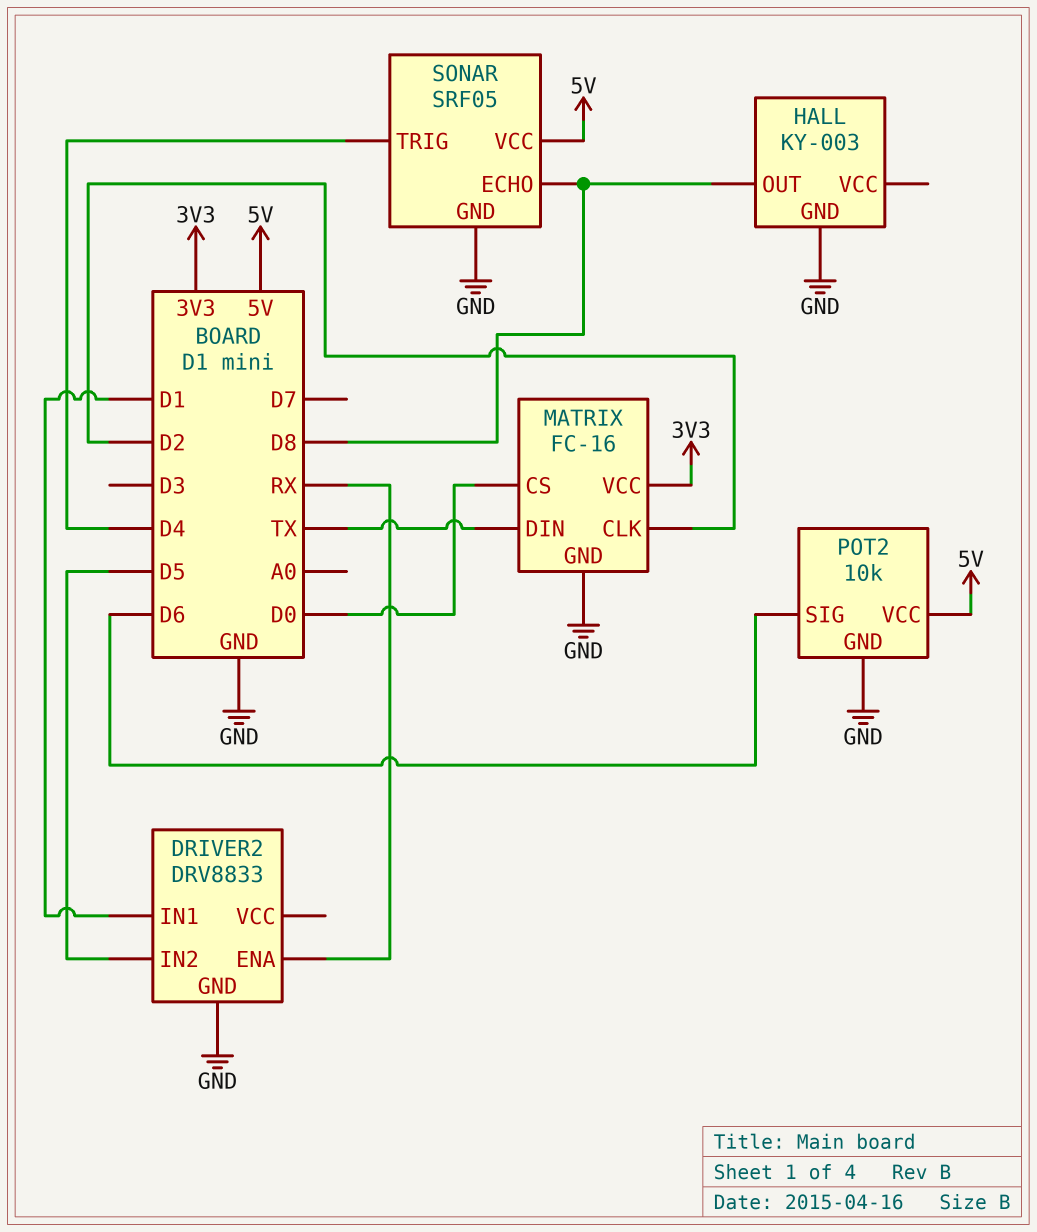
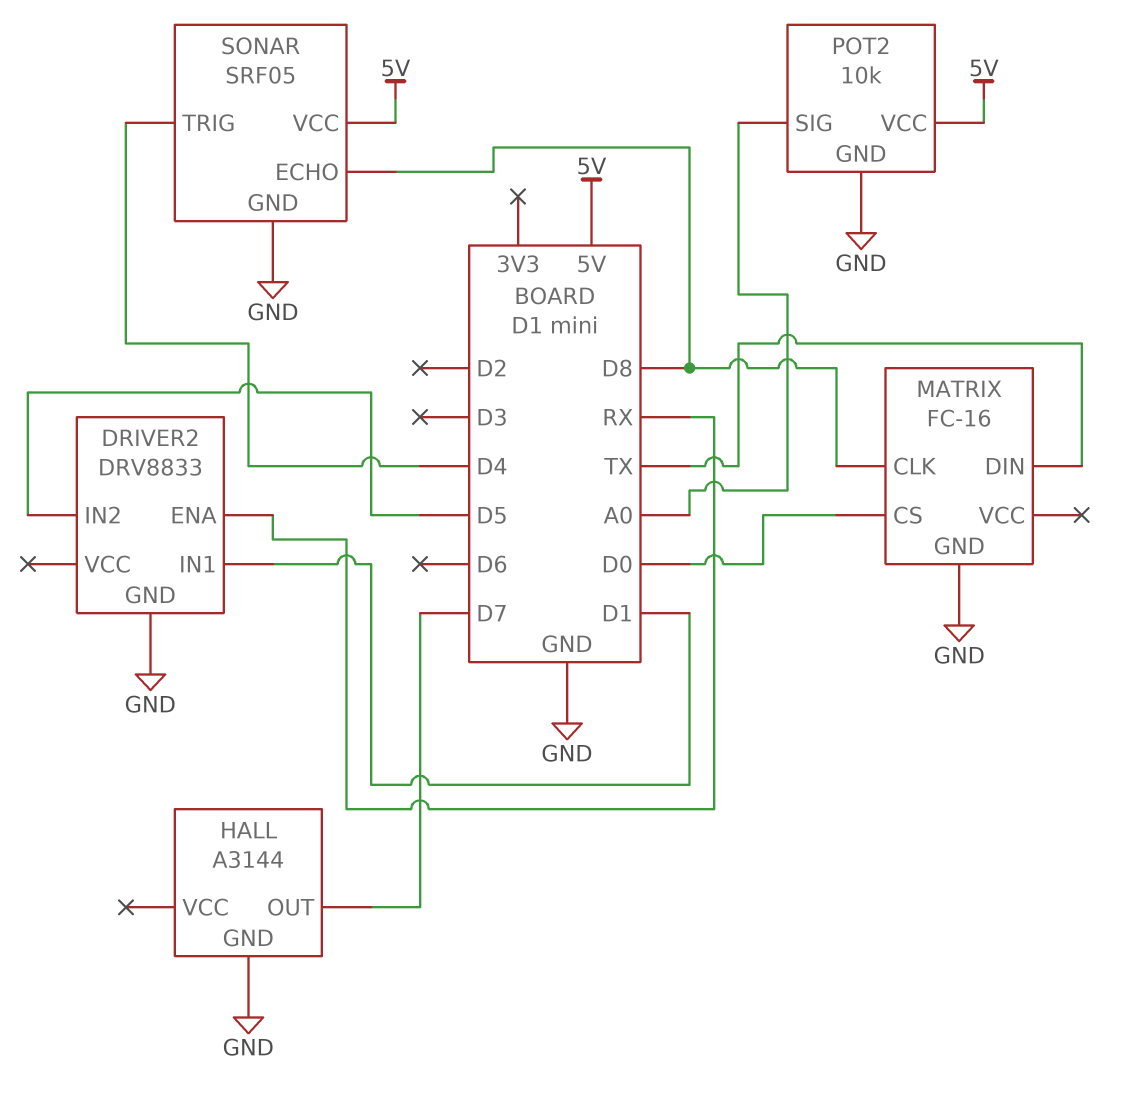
HALL: KY-003 -> A3144
HALL pin OUT: D8 -> D7
MATRIX pin CLK: D2 -> D8
MATRIX pin VCC: 3V3 -> none
POT2 pin SIG: D6 -> A0

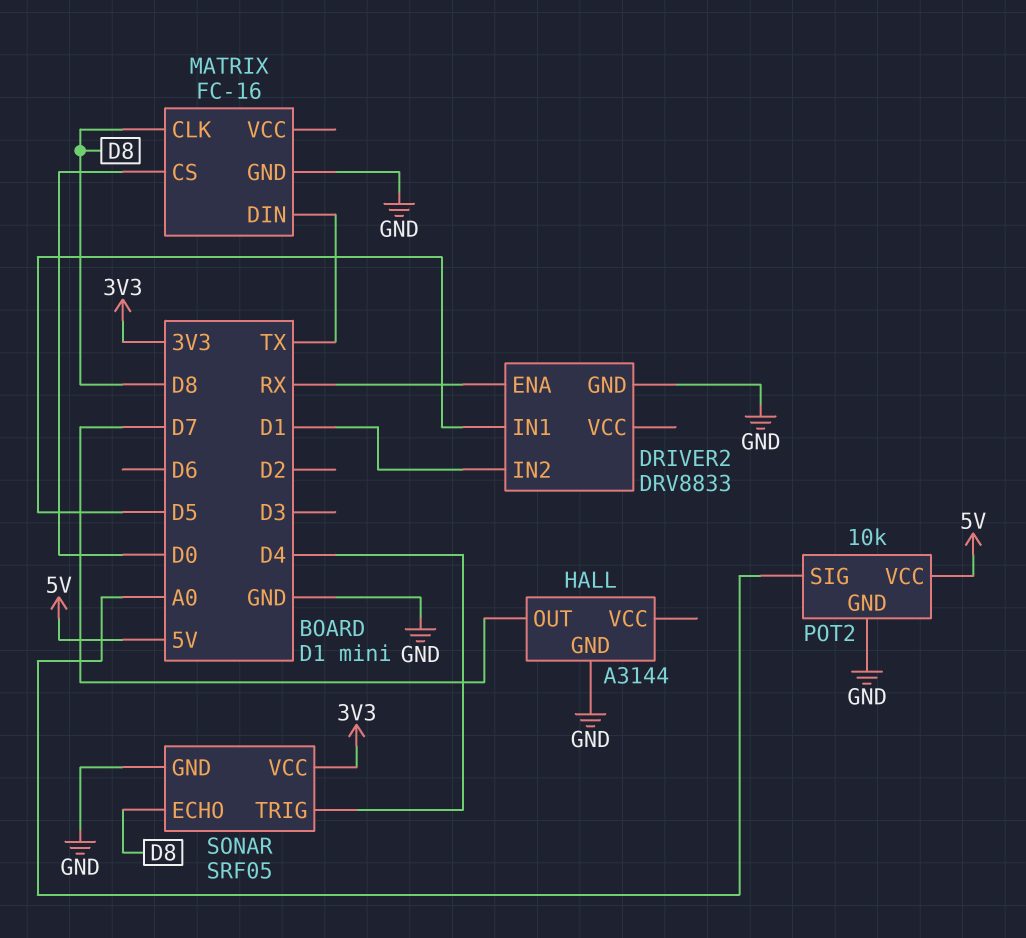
DRIVER2 pin IN1: D1 -> D5
DRIVER2 pin IN2: D5 -> D1
SONAR pin VCC: 5V -> 3V3

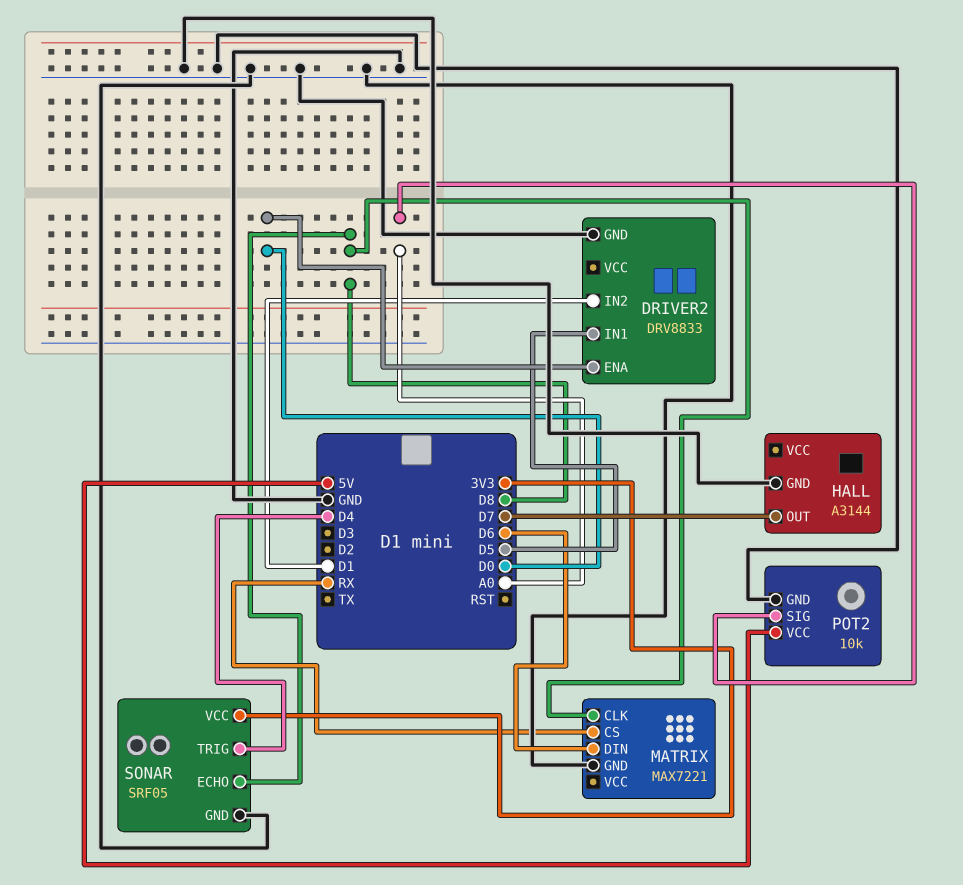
DRIVER2 pin ENA: RX -> D0
MATRIX: FC-16 -> MAX7221
MATRIX pin CS: D0 -> RX
MATRIX pin DIN: TX -> D6

